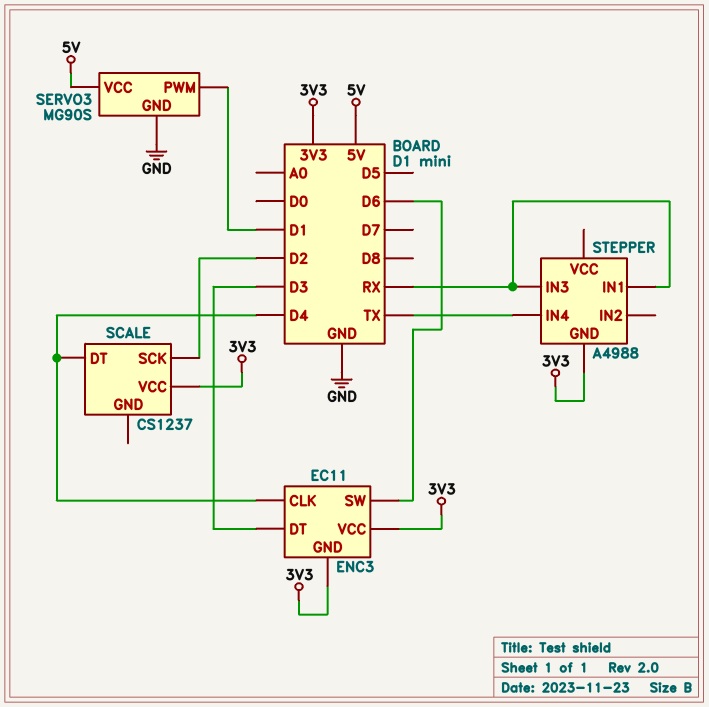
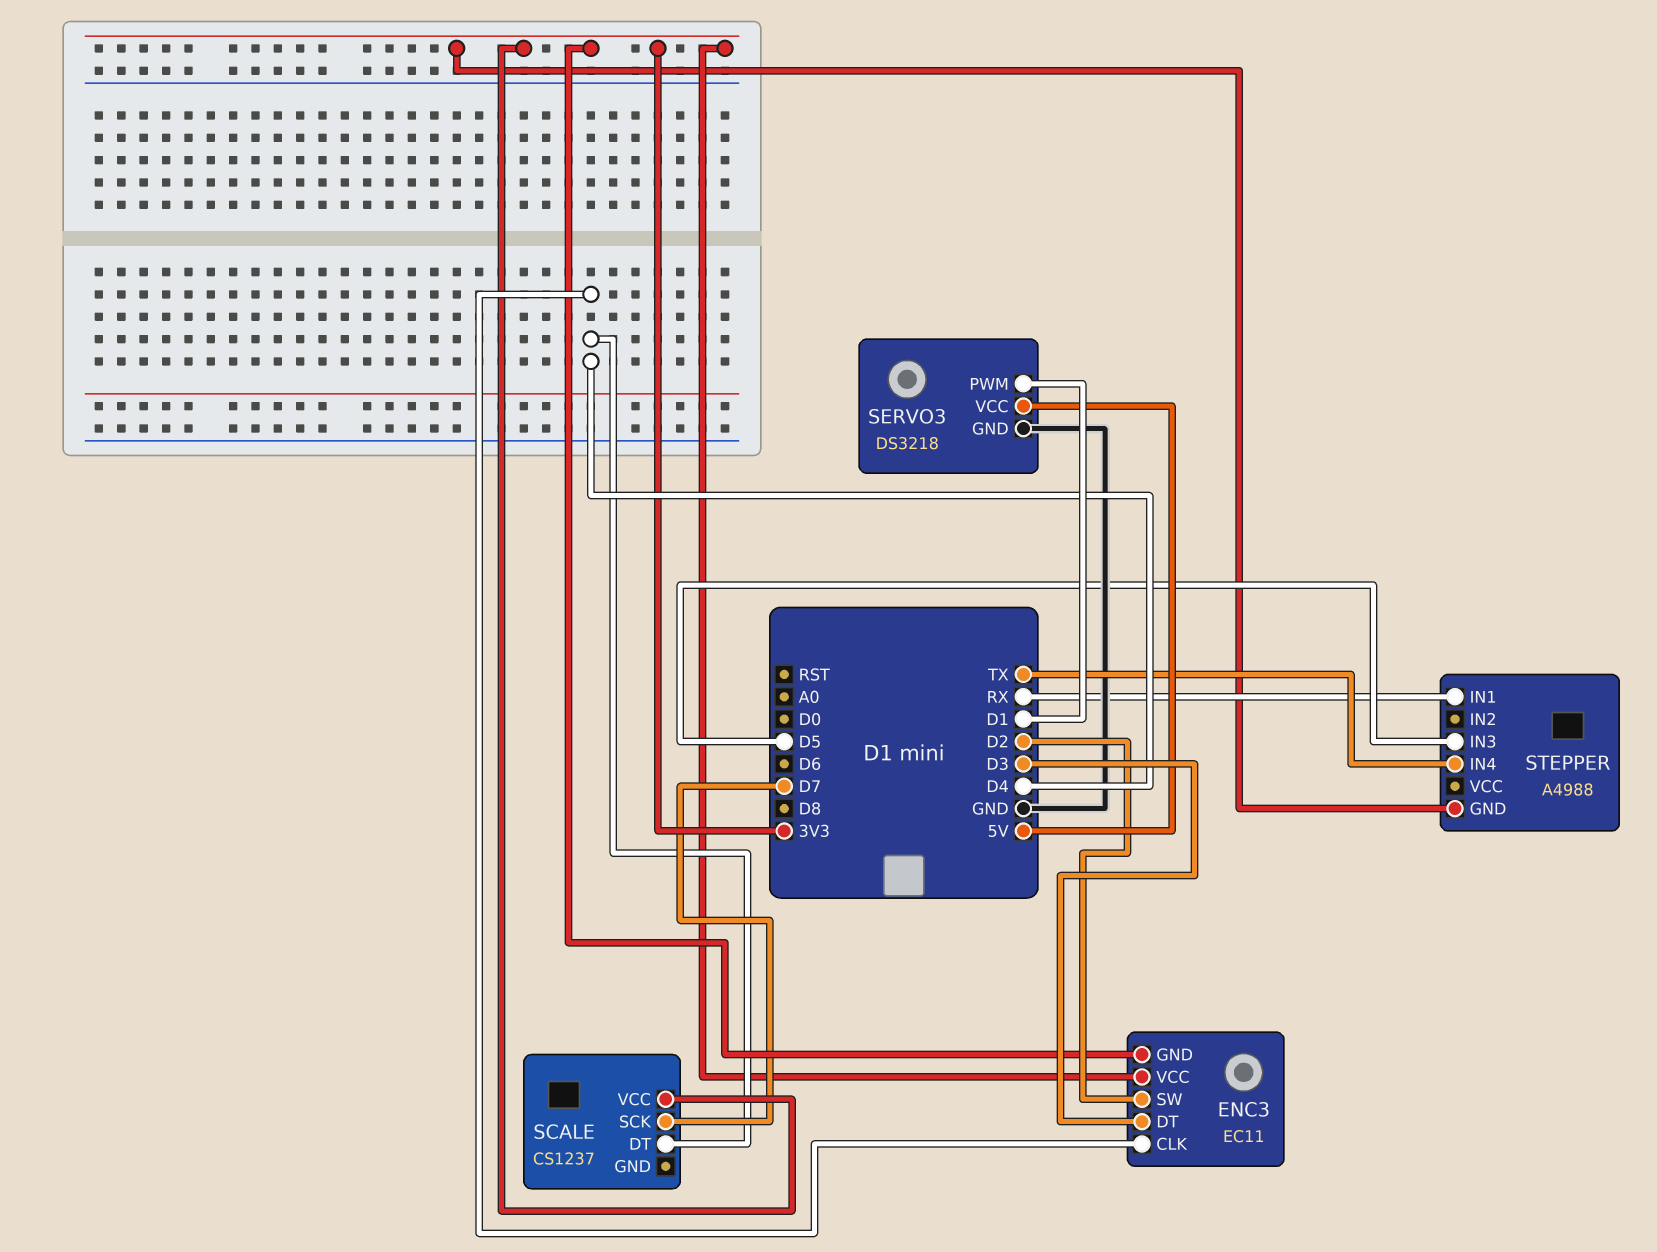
ENC3 pin SW: D6 -> D2
SCALE pin SCK: D2 -> D7
SERVO3: MG90S -> DS3218
STEPPER pin IN3: RX -> D5

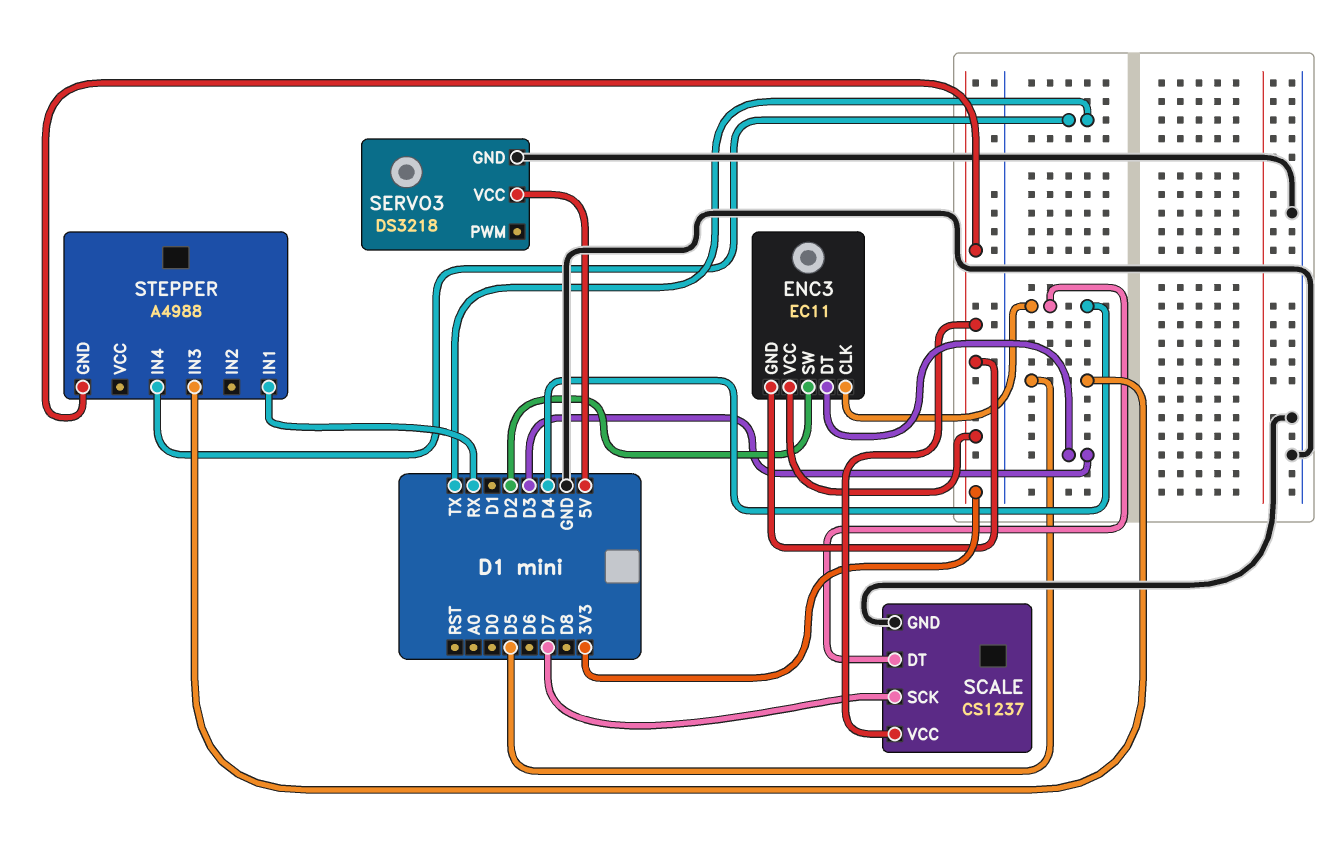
SCALE pin GND: none -> GND
SERVO3 pin PWM: D1 -> none

